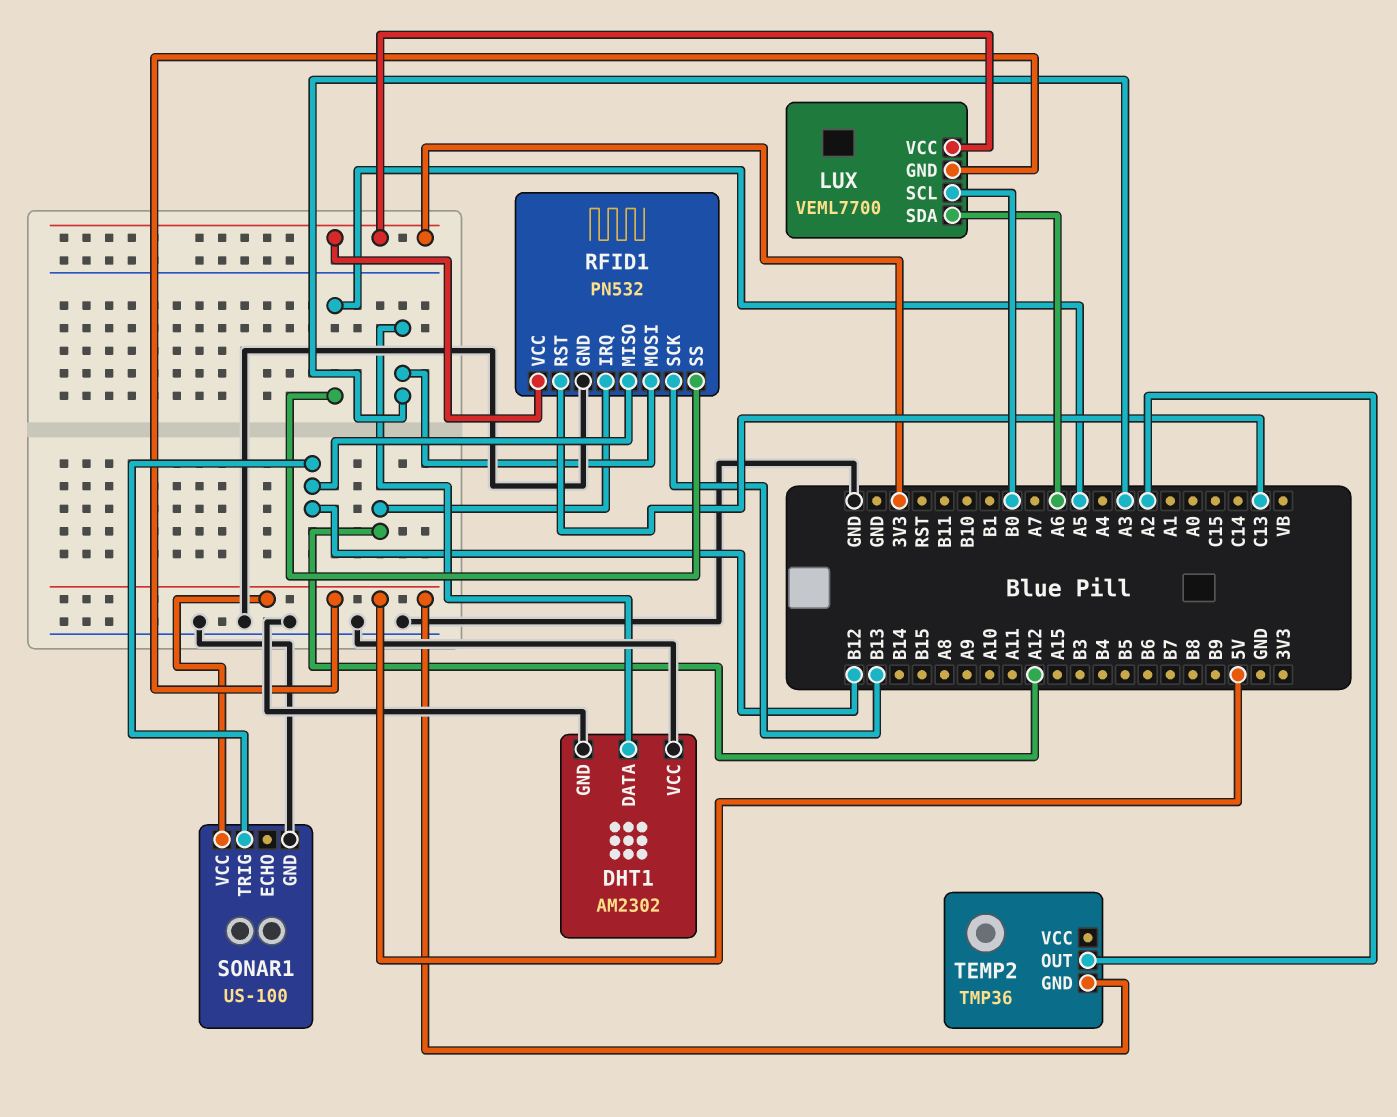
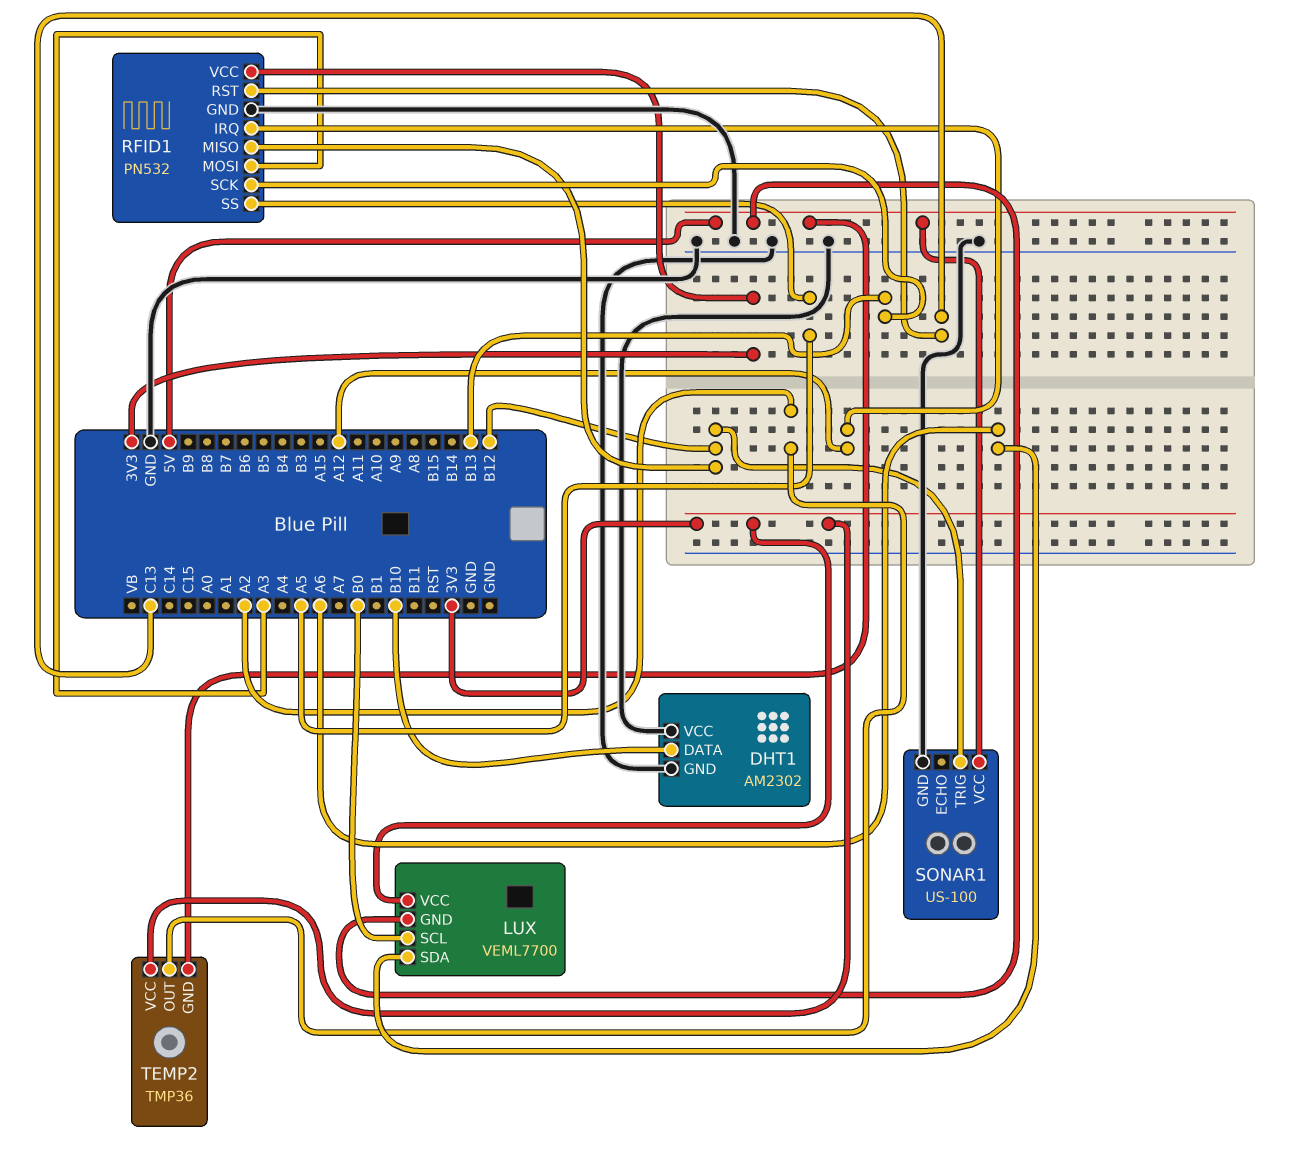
DHT1 pin DATA: A3 -> B10
TEMP2 pin VCC: none -> 3V3

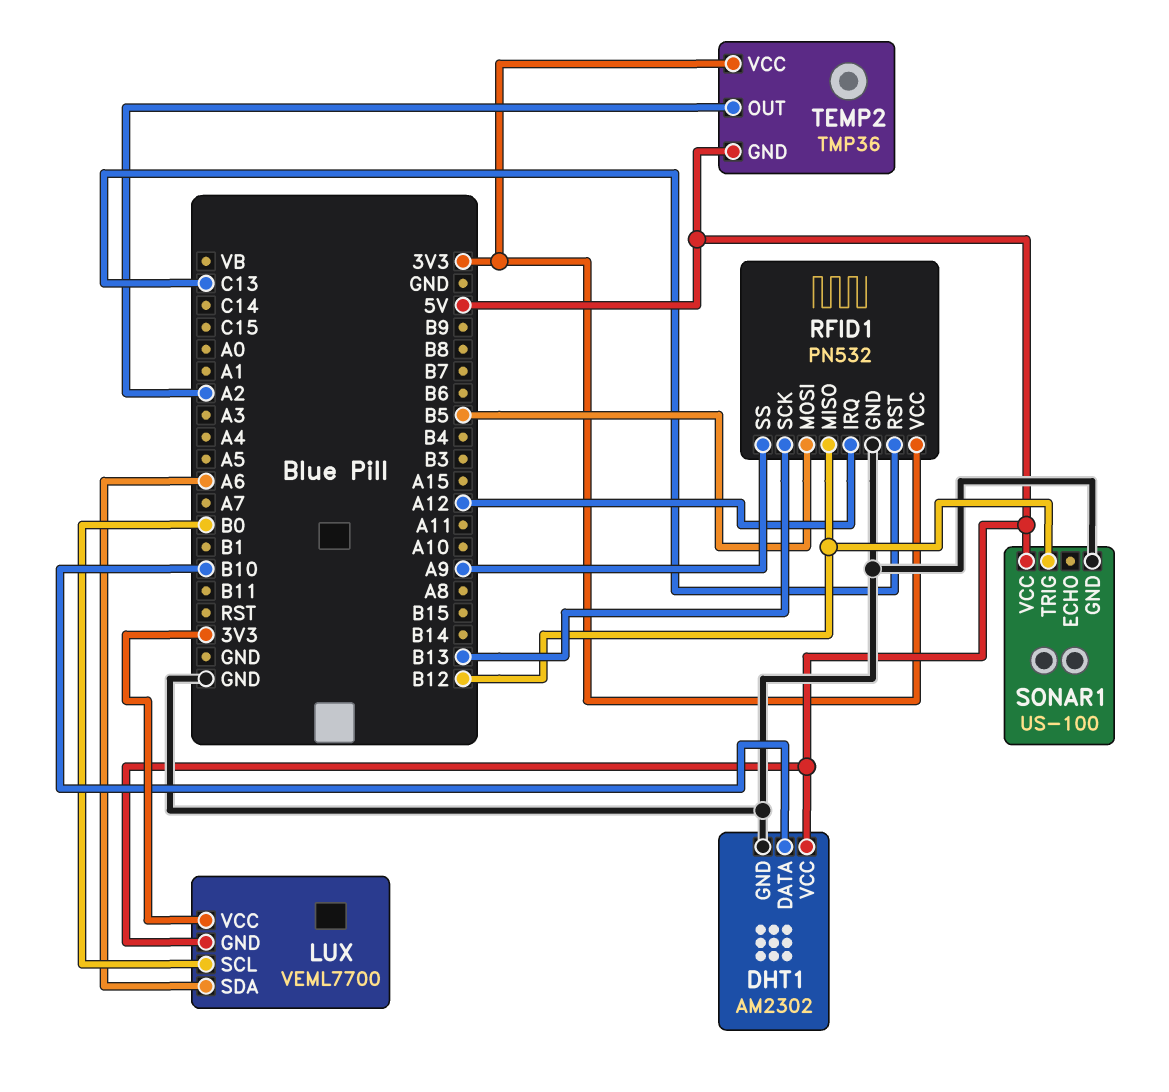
DHT1 pin VCC: GND -> 5V
RFID1 pin MOSI: A3 -> B5
RFID1 pin SS: A5 -> A9

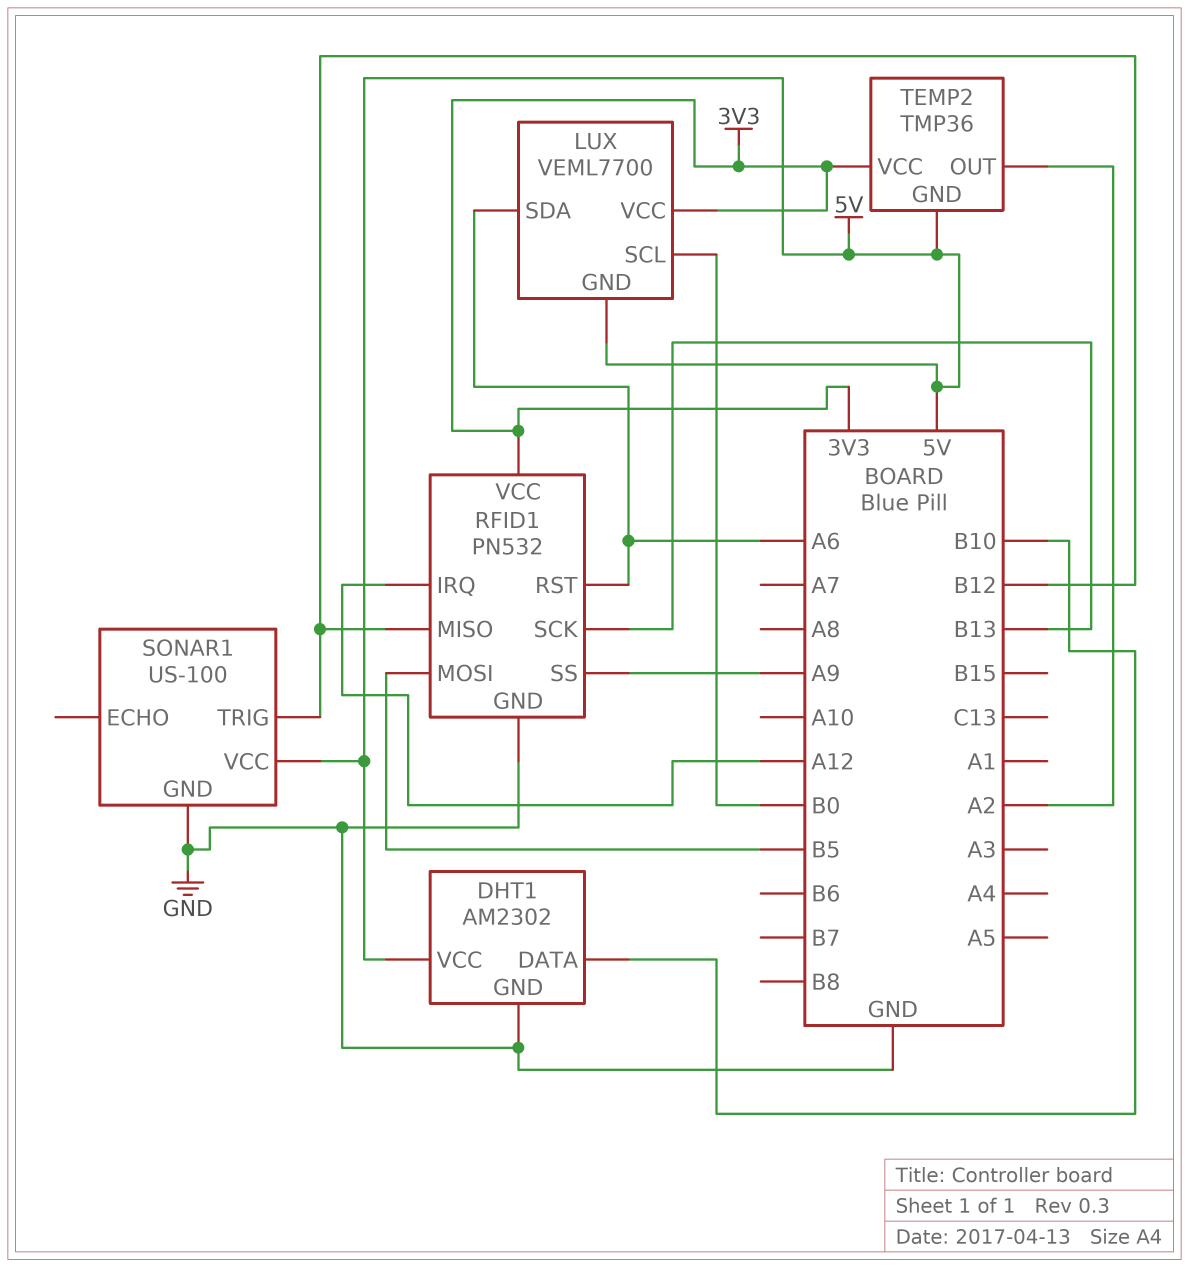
RFID1 pin RST: C13 -> A6

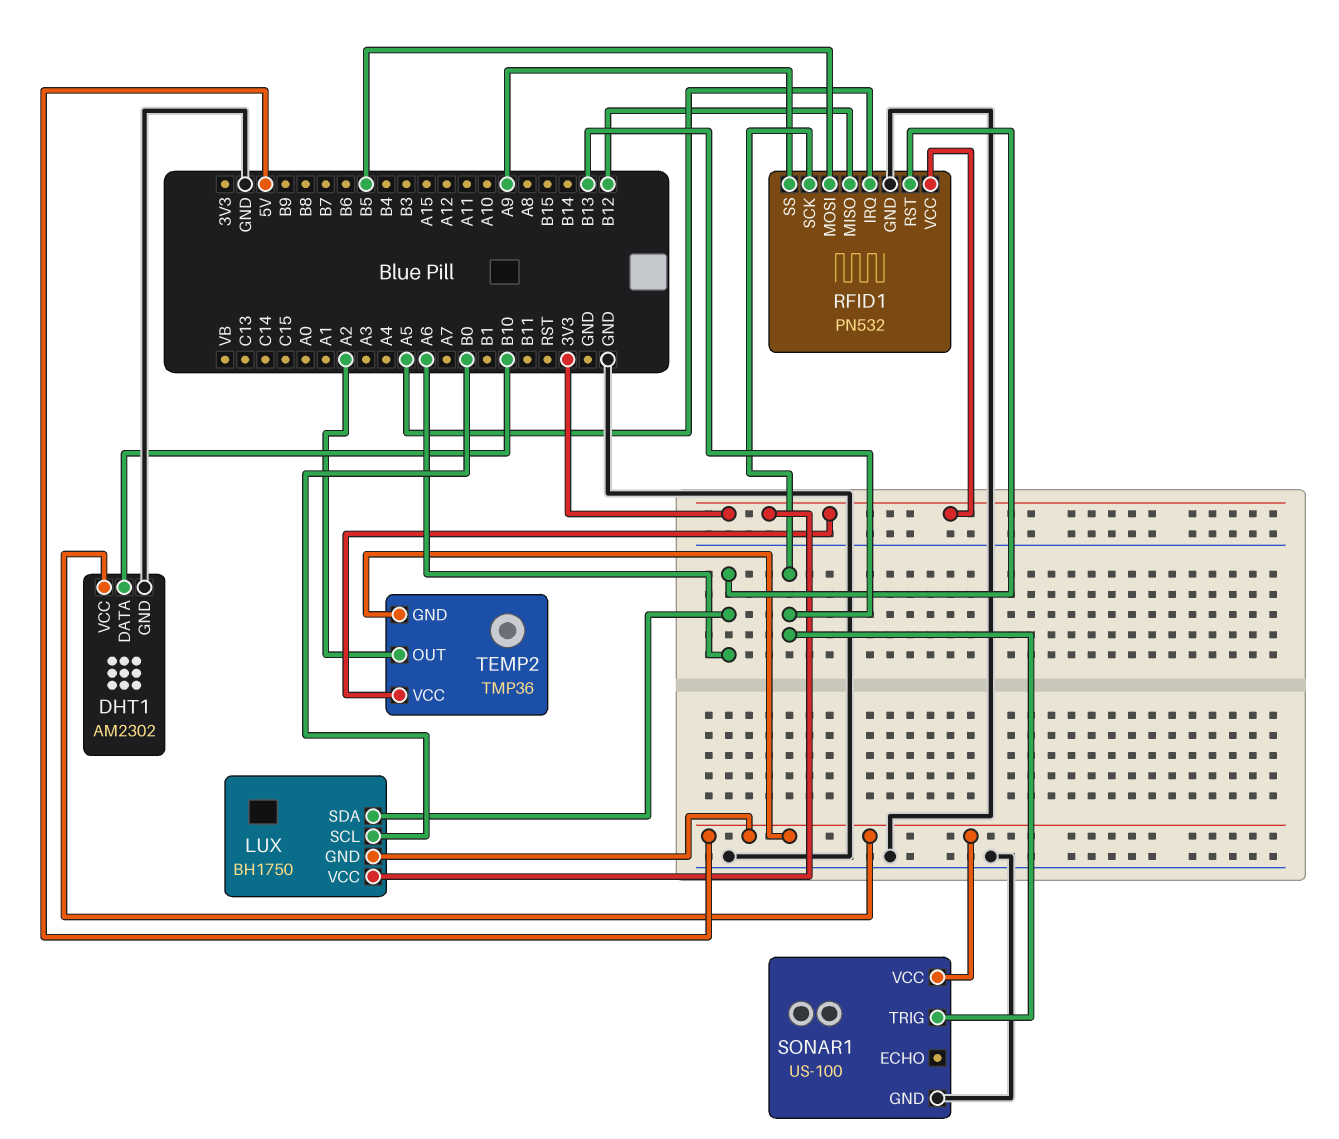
LUX: VEML7700 -> BH1750
RFID1 pin IRQ: A12 -> A5
SONAR1 pin TRIG: B12 -> B13

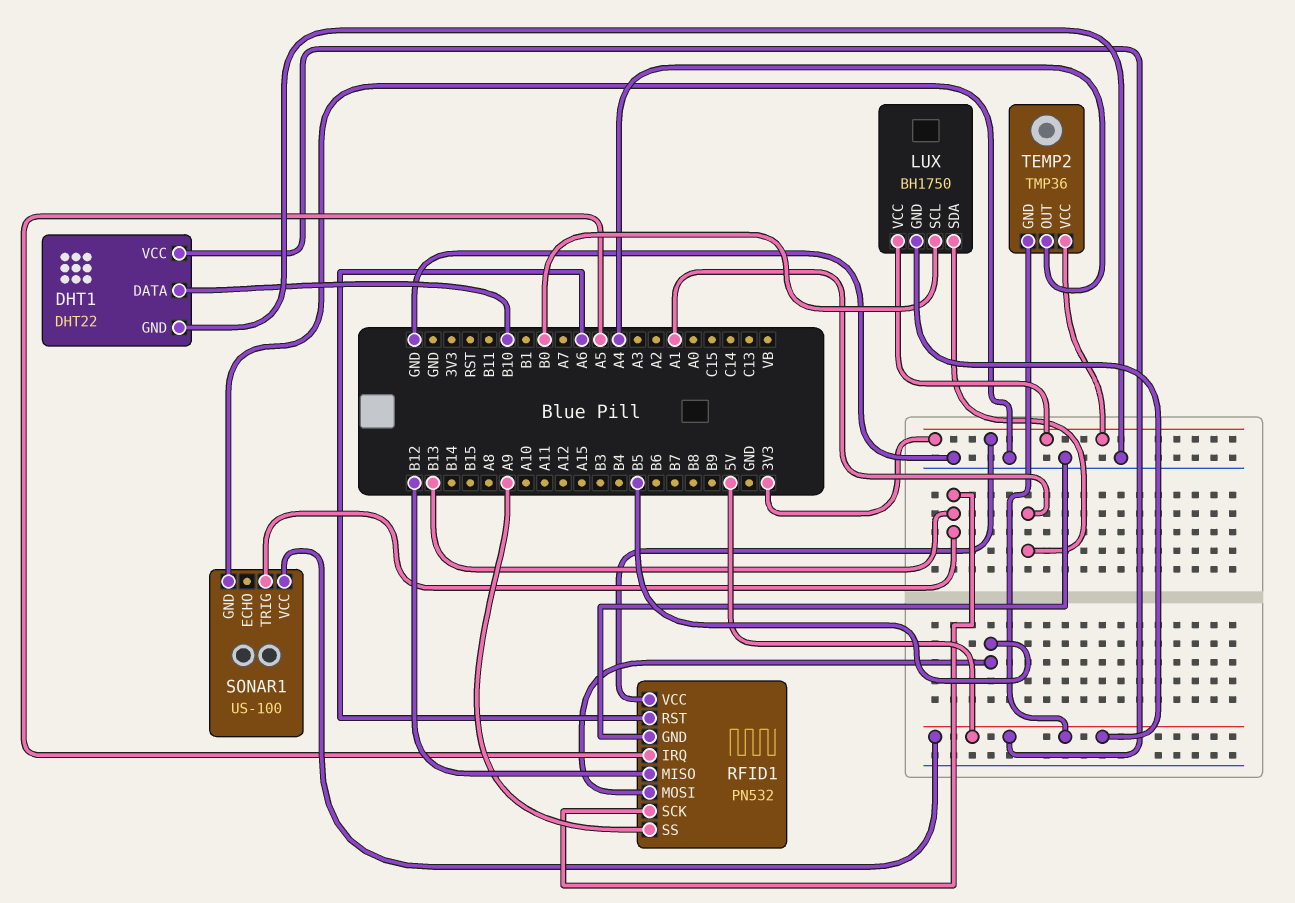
DHT1: AM2302 -> DHT22
LUX pin SDA: A6 -> A1
TEMP2 pin OUT: A2 -> A4

